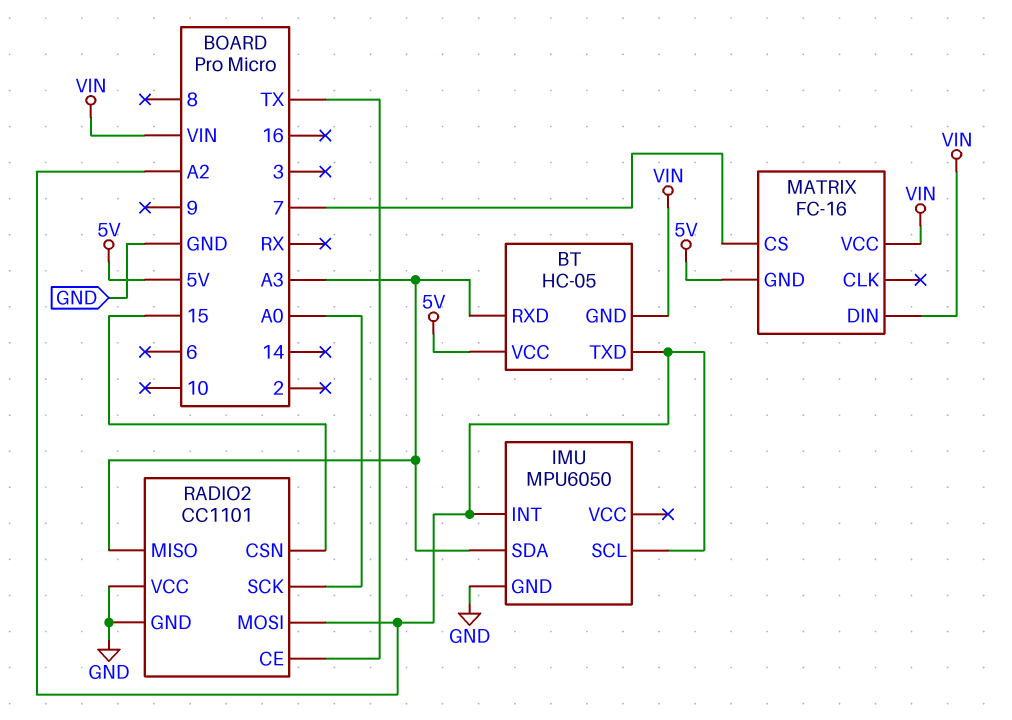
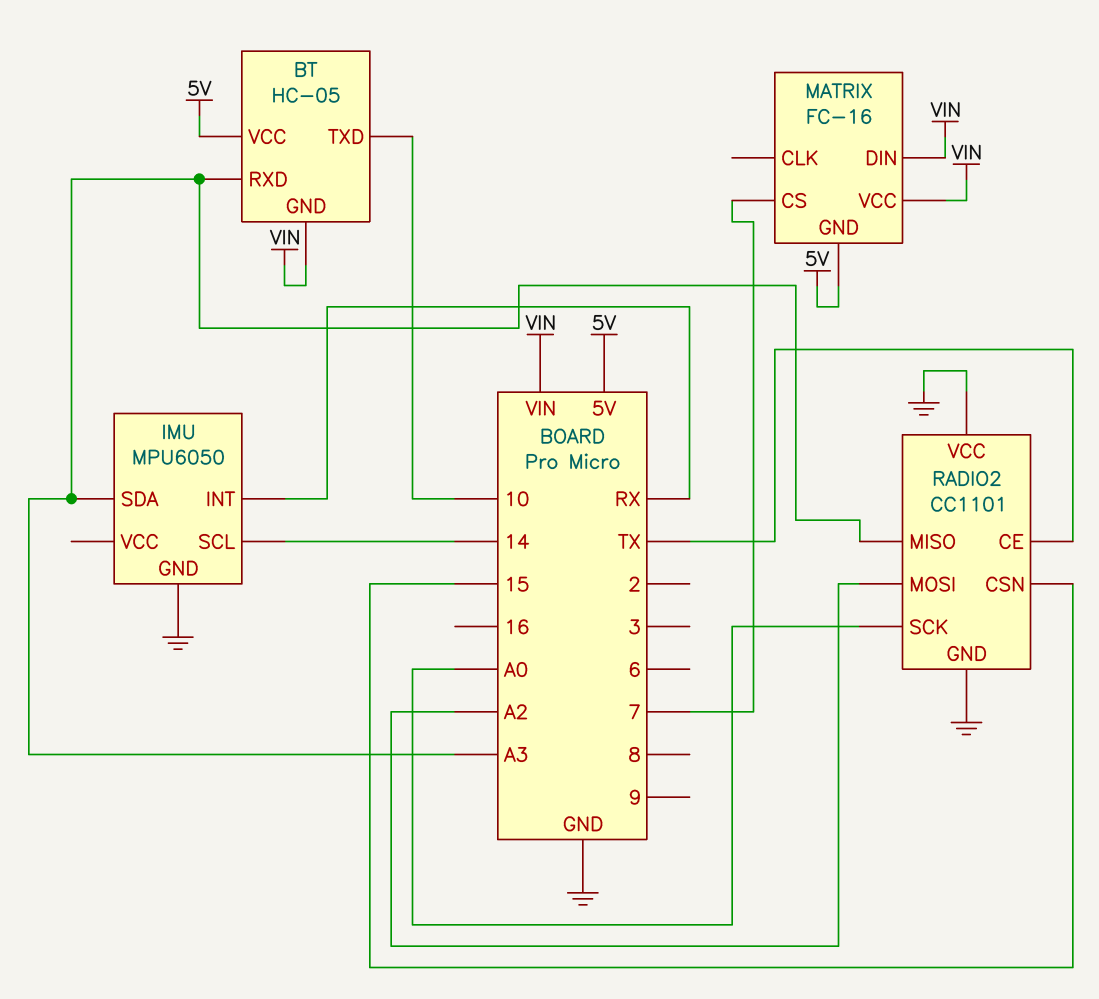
BT pin TXD: A2 -> 10
IMU pin INT: A2 -> RX
IMU pin SCL: A2 -> 14

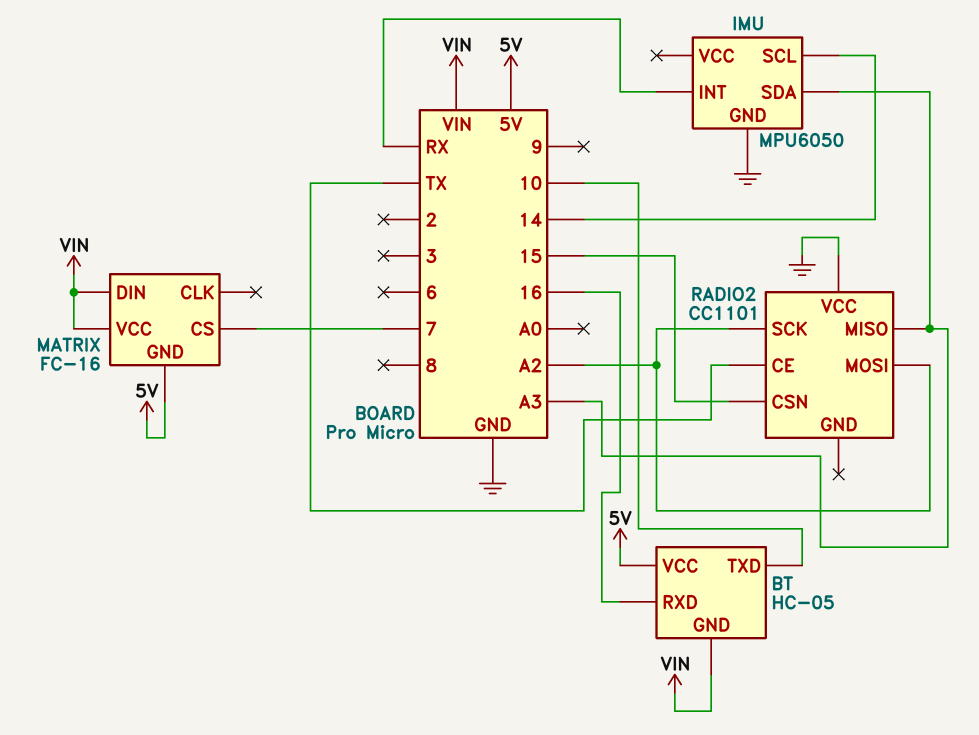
BT pin RXD: A3 -> 16
RADIO2 pin GND: GND -> none
RADIO2 pin SCK: A0 -> A2

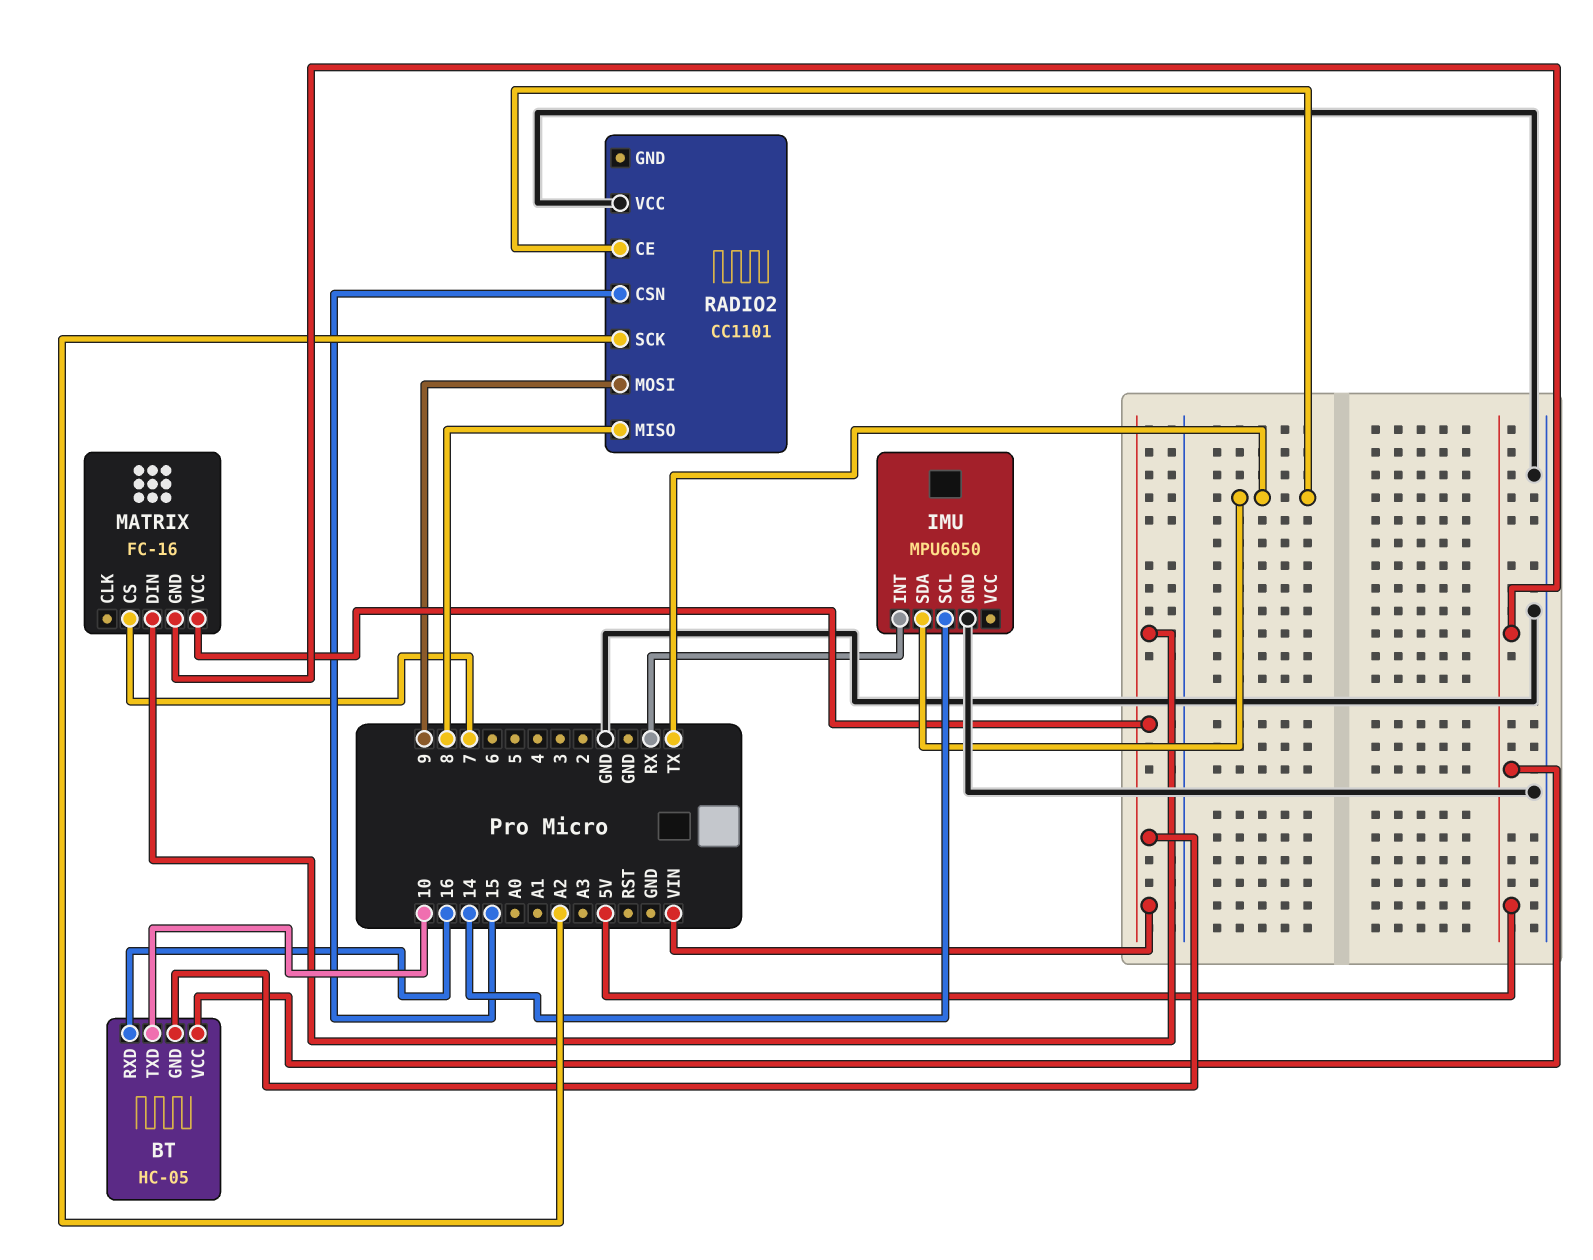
IMU pin SDA: A3 -> TX
RADIO2 pin MISO: A3 -> 8
RADIO2 pin MOSI: A2 -> 9

